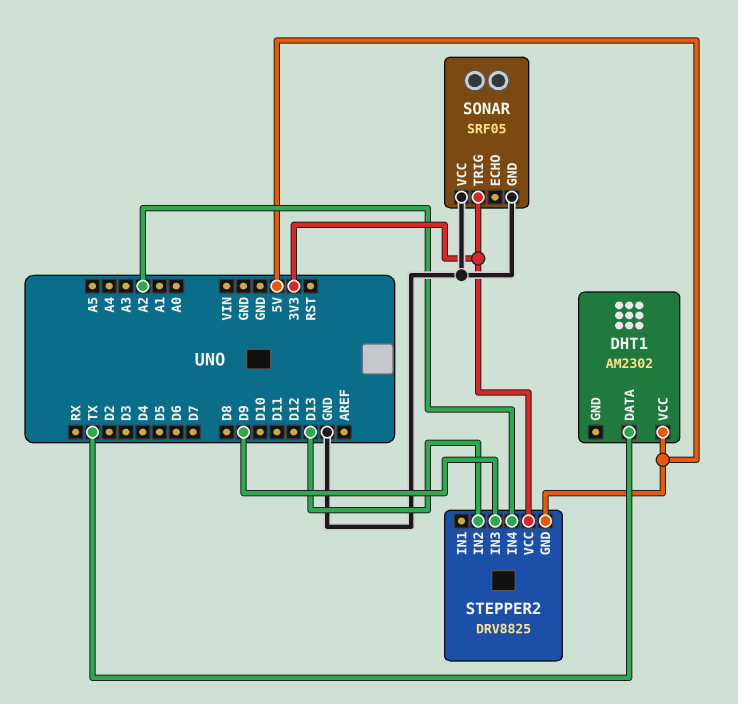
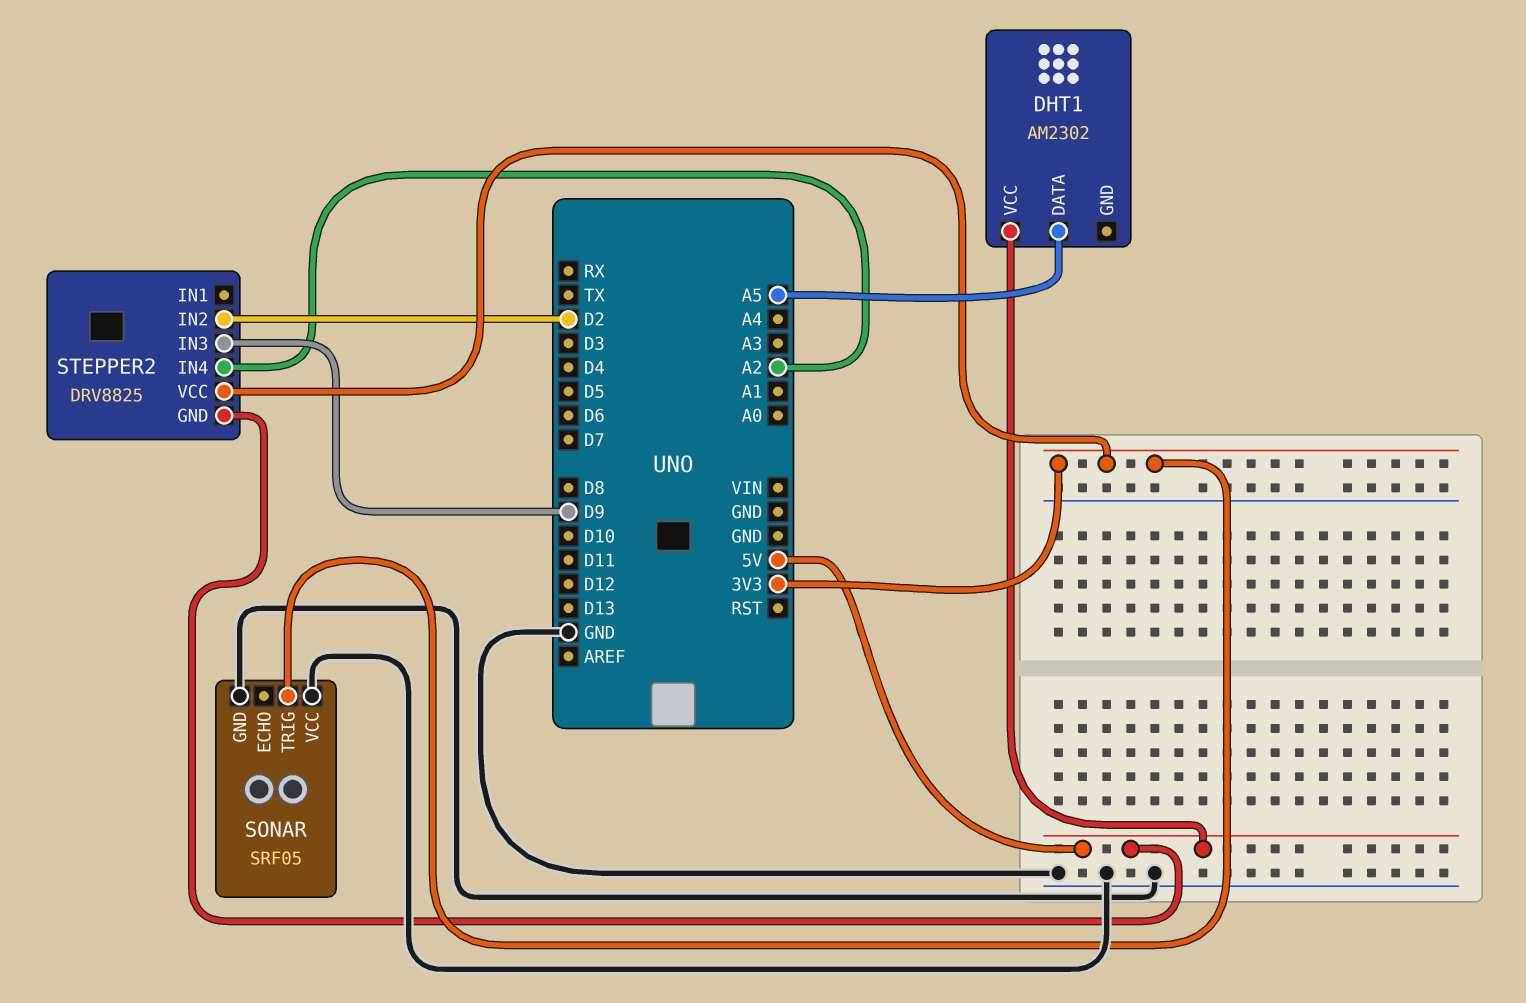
DHT1 pin DATA: TX -> A5
STEPPER2 pin IN2: D13 -> D2

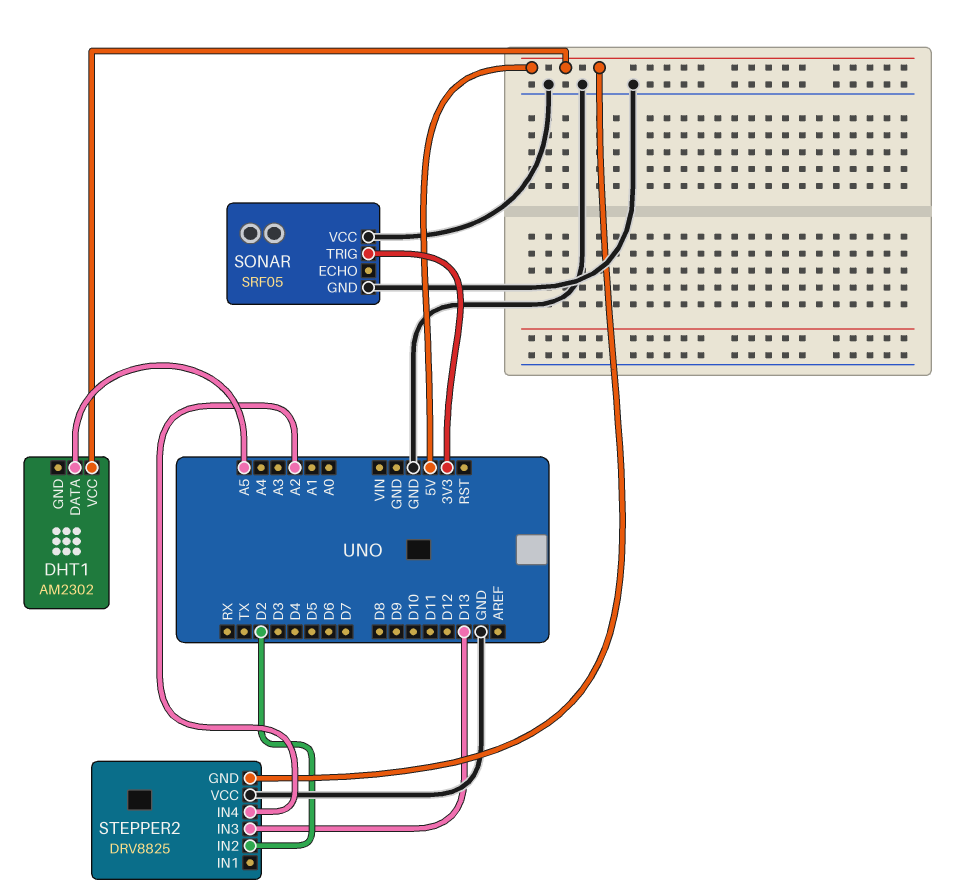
STEPPER2 pin IN3: D9 -> D13
STEPPER2 pin VCC: 3V3 -> GND

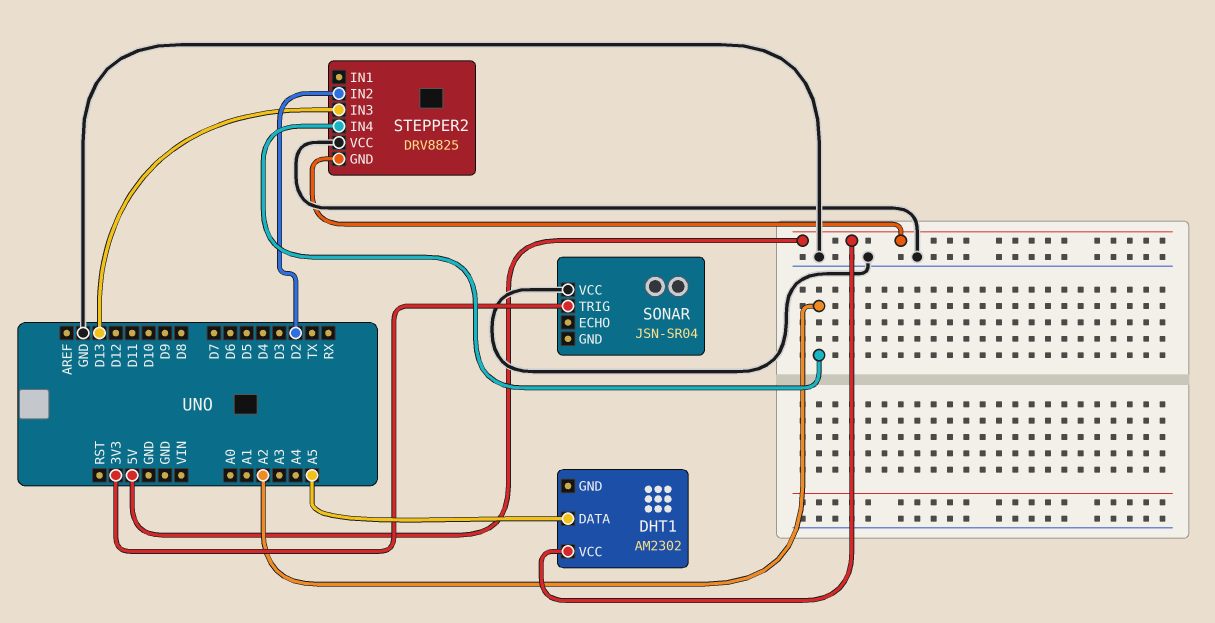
SONAR: SRF05 -> JSN-SR04
SONAR pin GND: GND -> none

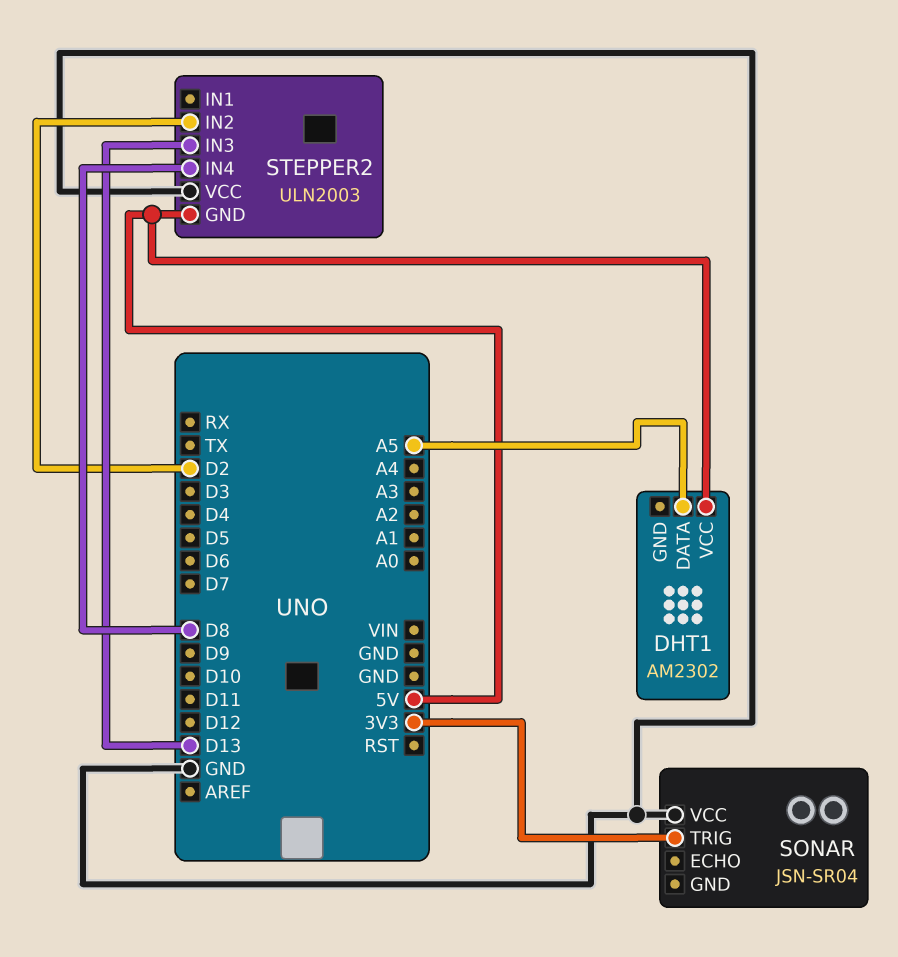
STEPPER2: DRV8825 -> ULN2003
STEPPER2 pin IN4: A2 -> D8

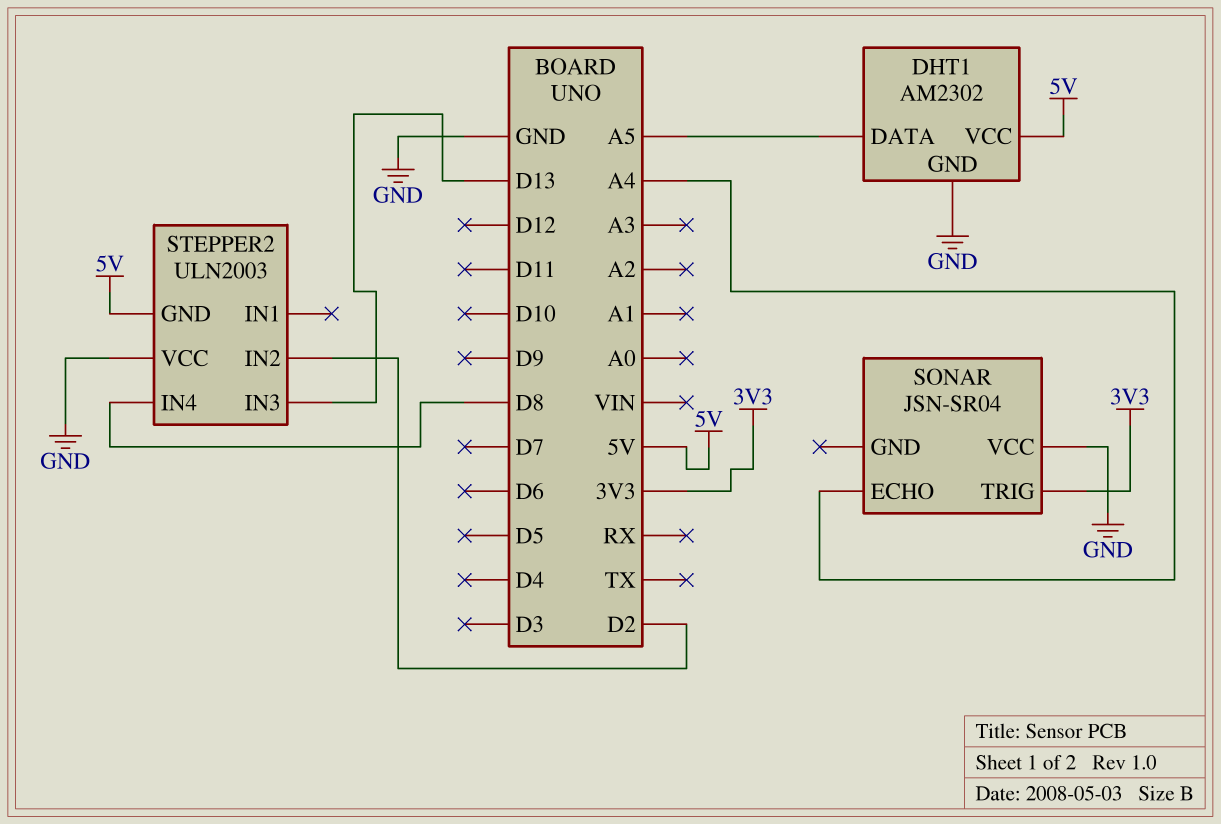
DHT1 pin GND: none -> GND
SONAR pin ECHO: none -> A4

